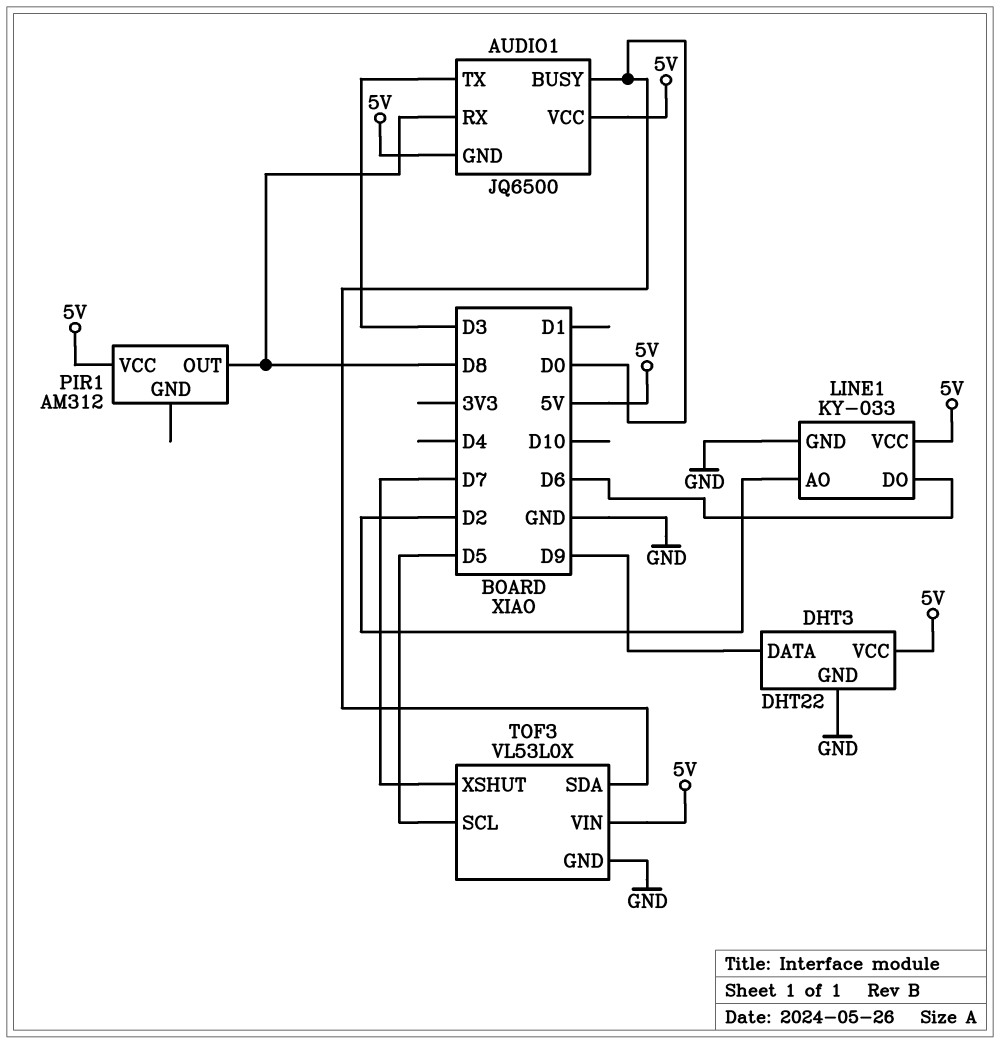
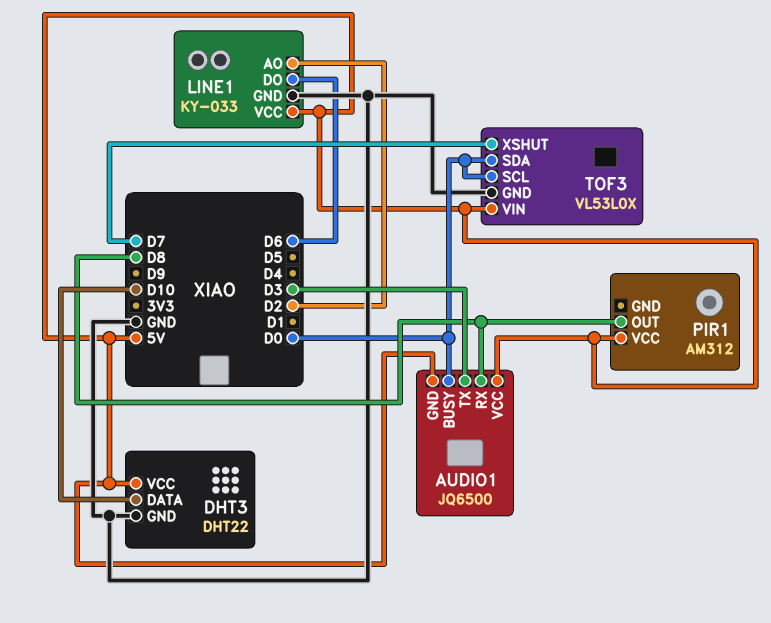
DHT3 pin DATA: D9 -> D10
TOF3 pin SCL: D5 -> D0

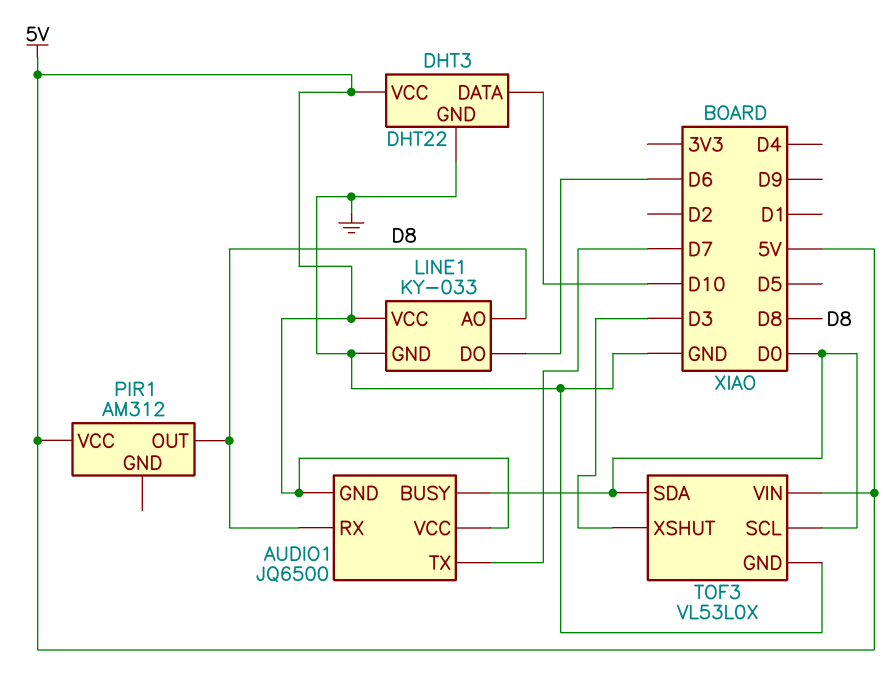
AUDIO1 pin TX: D3 -> D7
LINE1 pin AO: D2 -> D8
TOF3 pin XSHUT: D7 -> D3

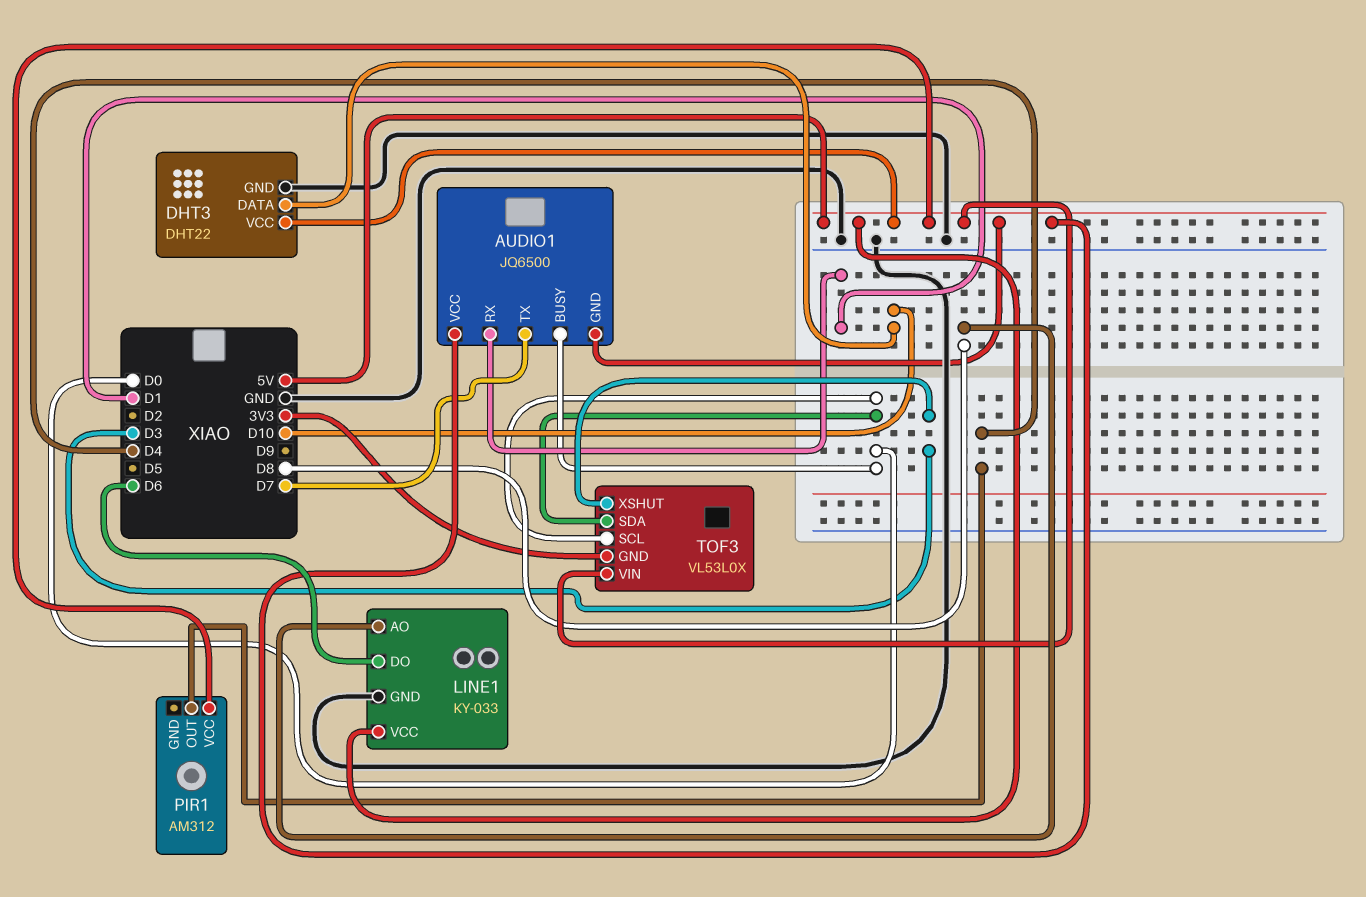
AUDIO1 pin RX: D8 -> D1
PIR1 pin OUT: D8 -> D4
TOF3 pin GND: GND -> 3V3

